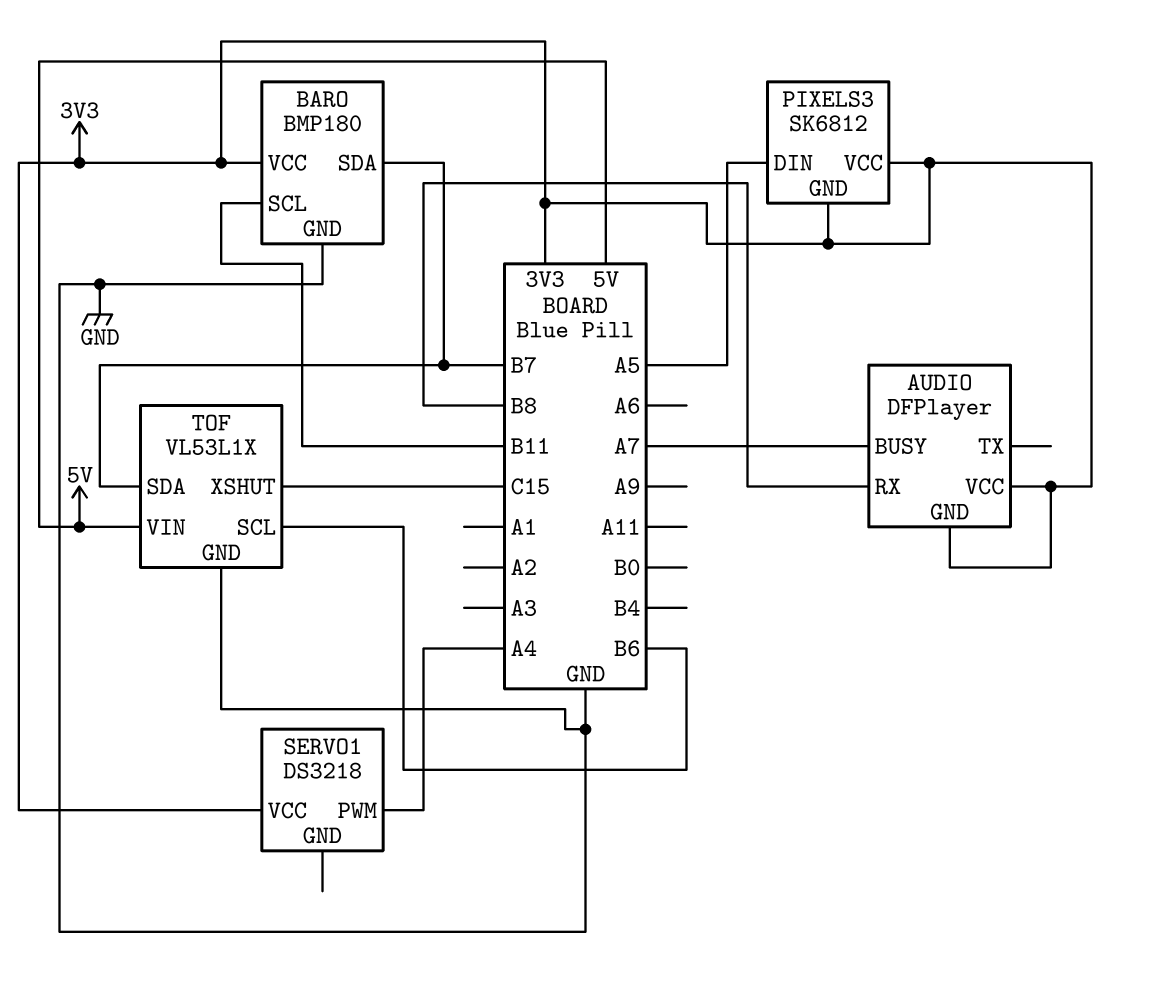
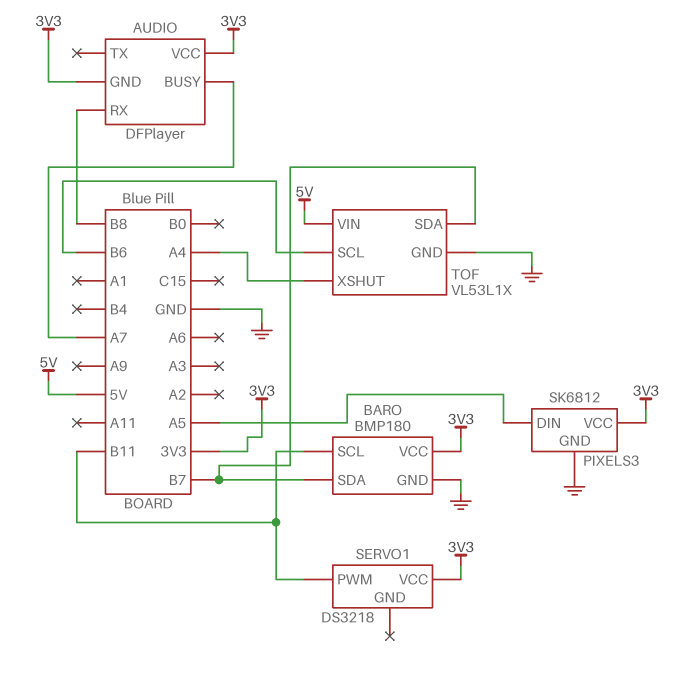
PIXELS3 pin GND: 3V3 -> GND
SERVO1 pin PWM: A4 -> B11
TOF pin XSHUT: C15 -> A4

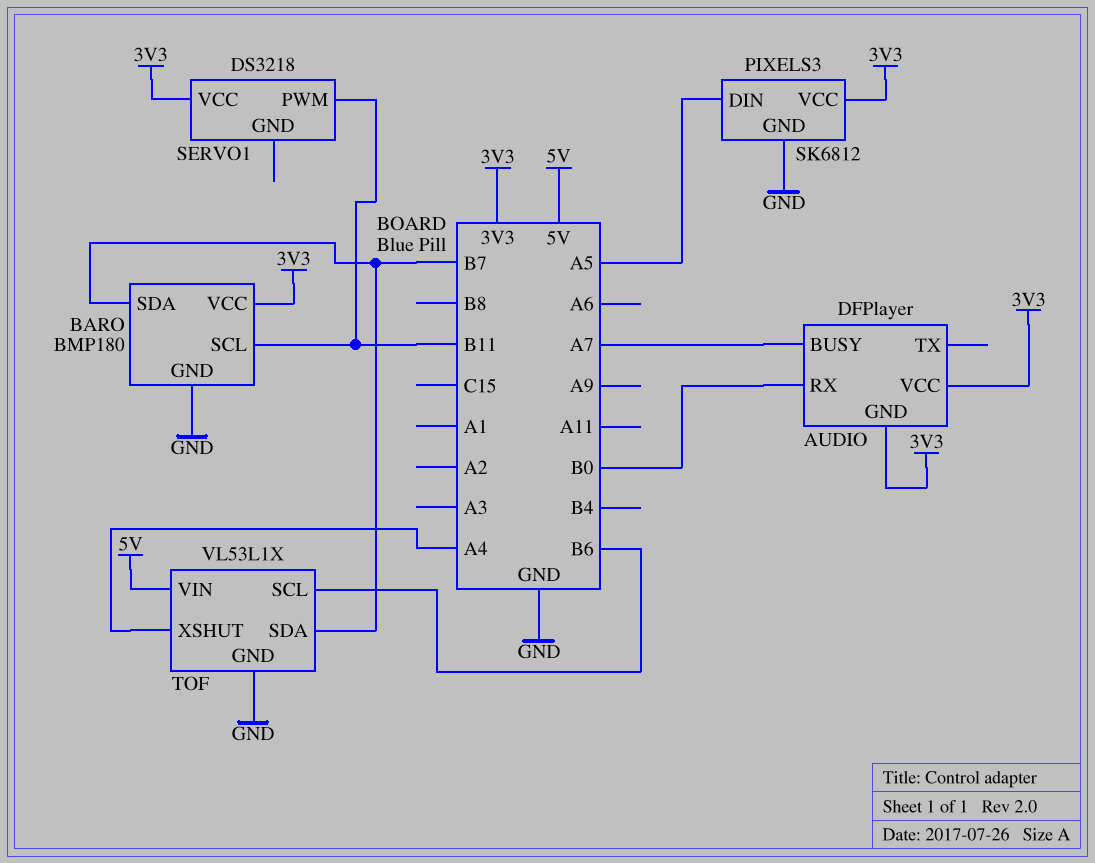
AUDIO pin RX: B8 -> B0

